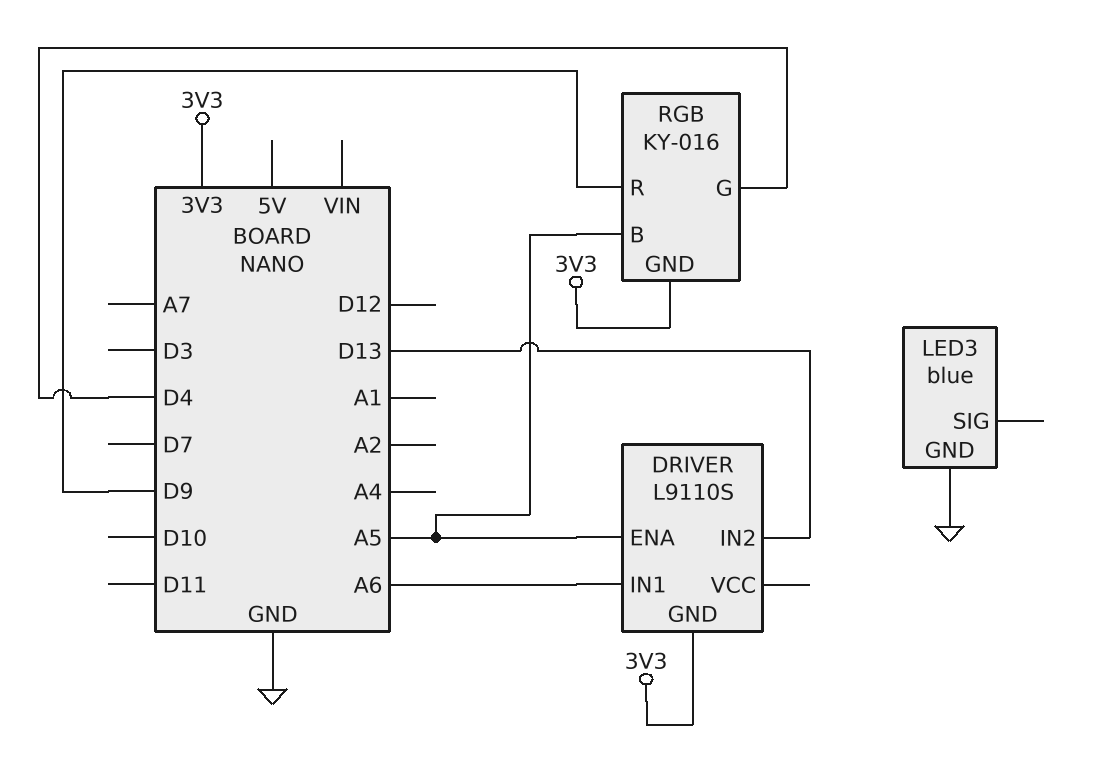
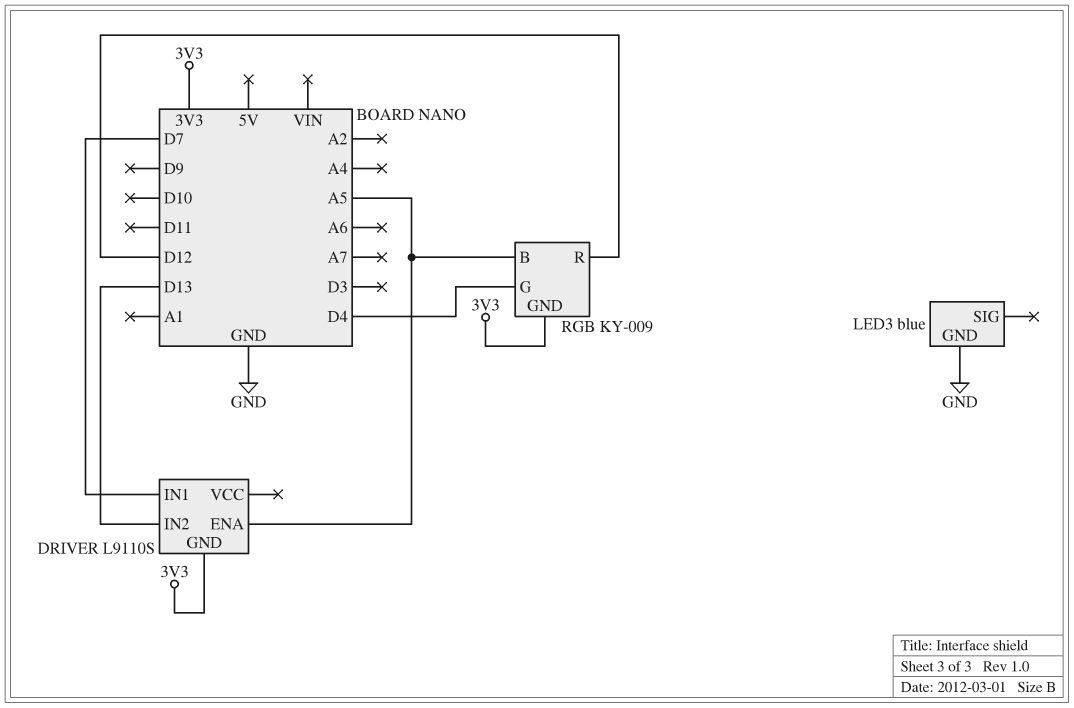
DRIVER pin IN1: A6 -> D7
RGB: KY-016 -> KY-009
RGB pin R: D9 -> D12

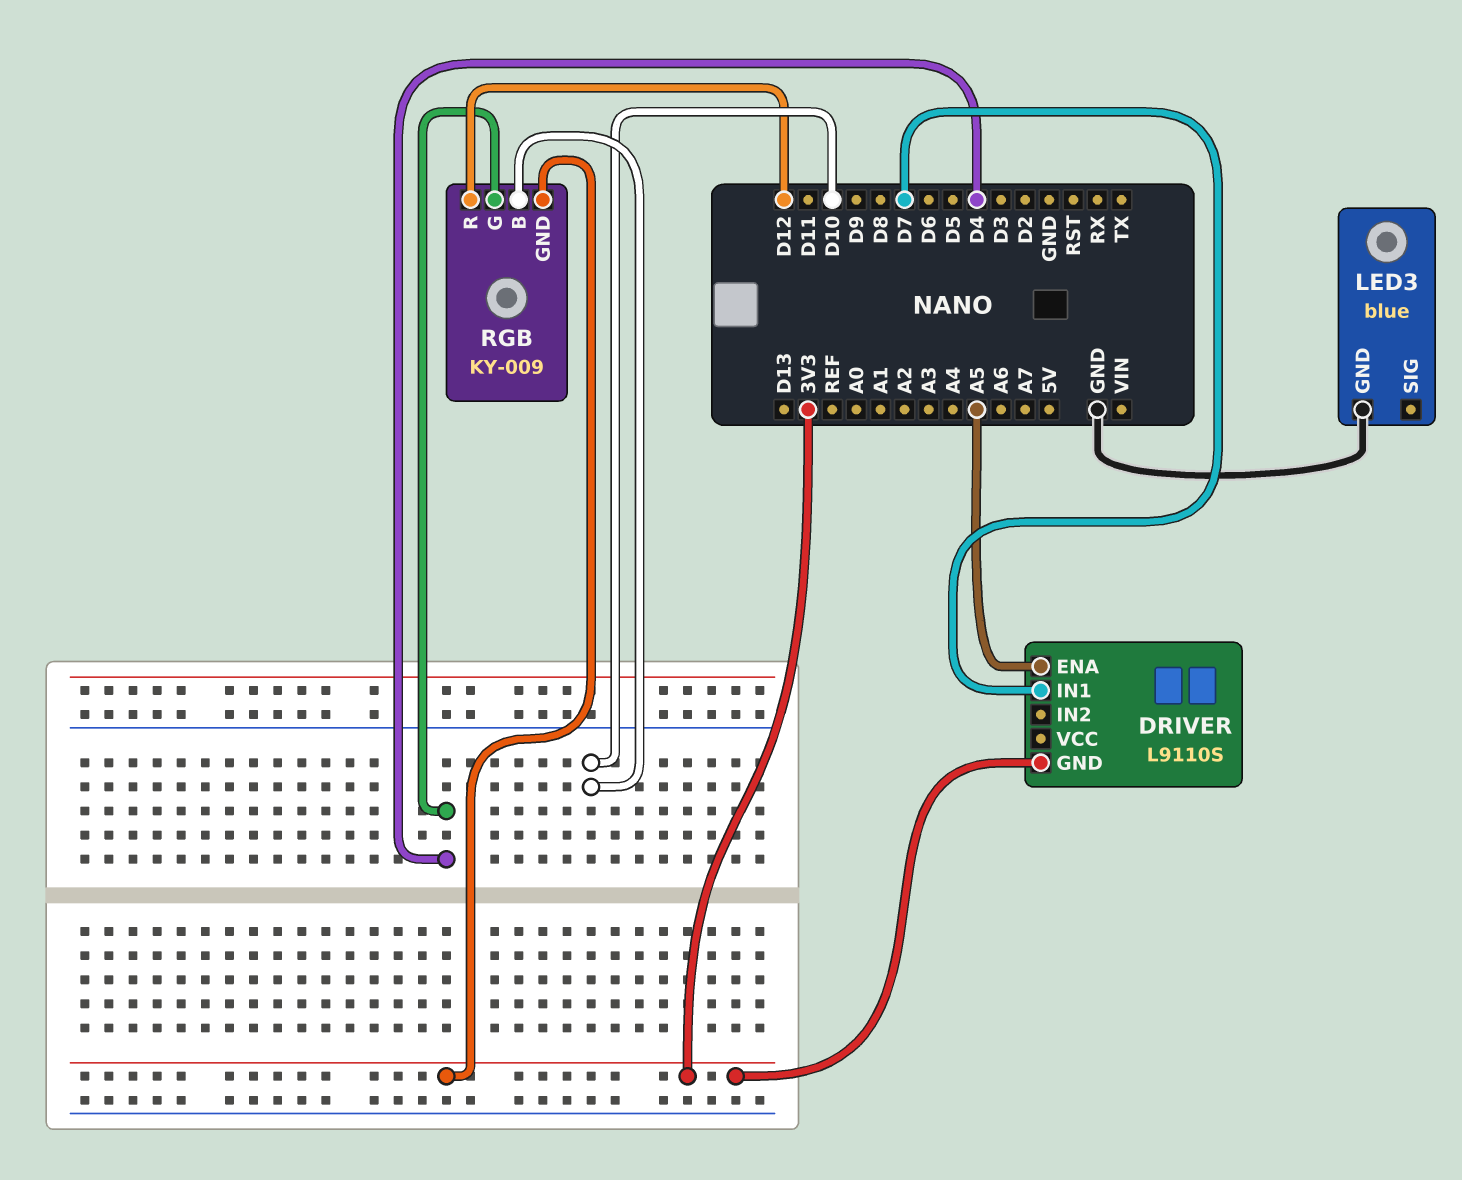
DRIVER pin IN2: D13 -> none
RGB pin B: A5 -> D10

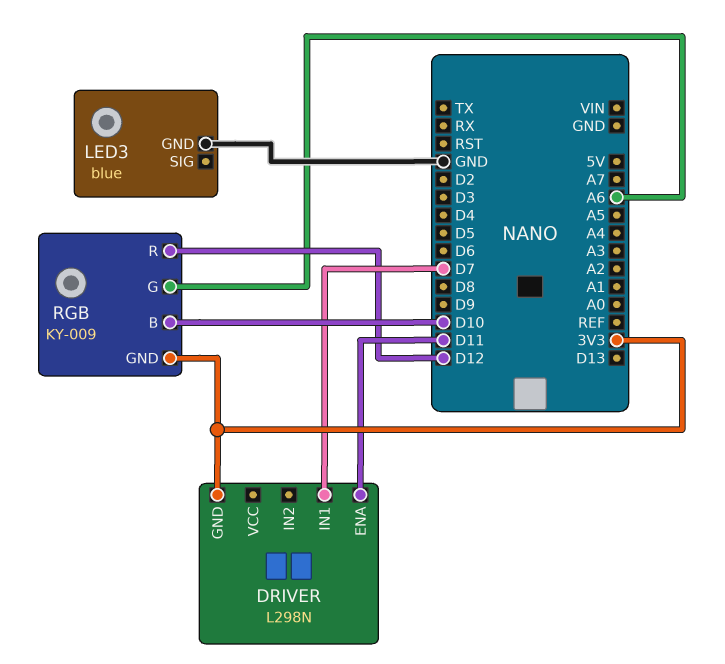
DRIVER: L9110S -> L298N
DRIVER pin ENA: A5 -> D11
RGB pin G: D4 -> A6

